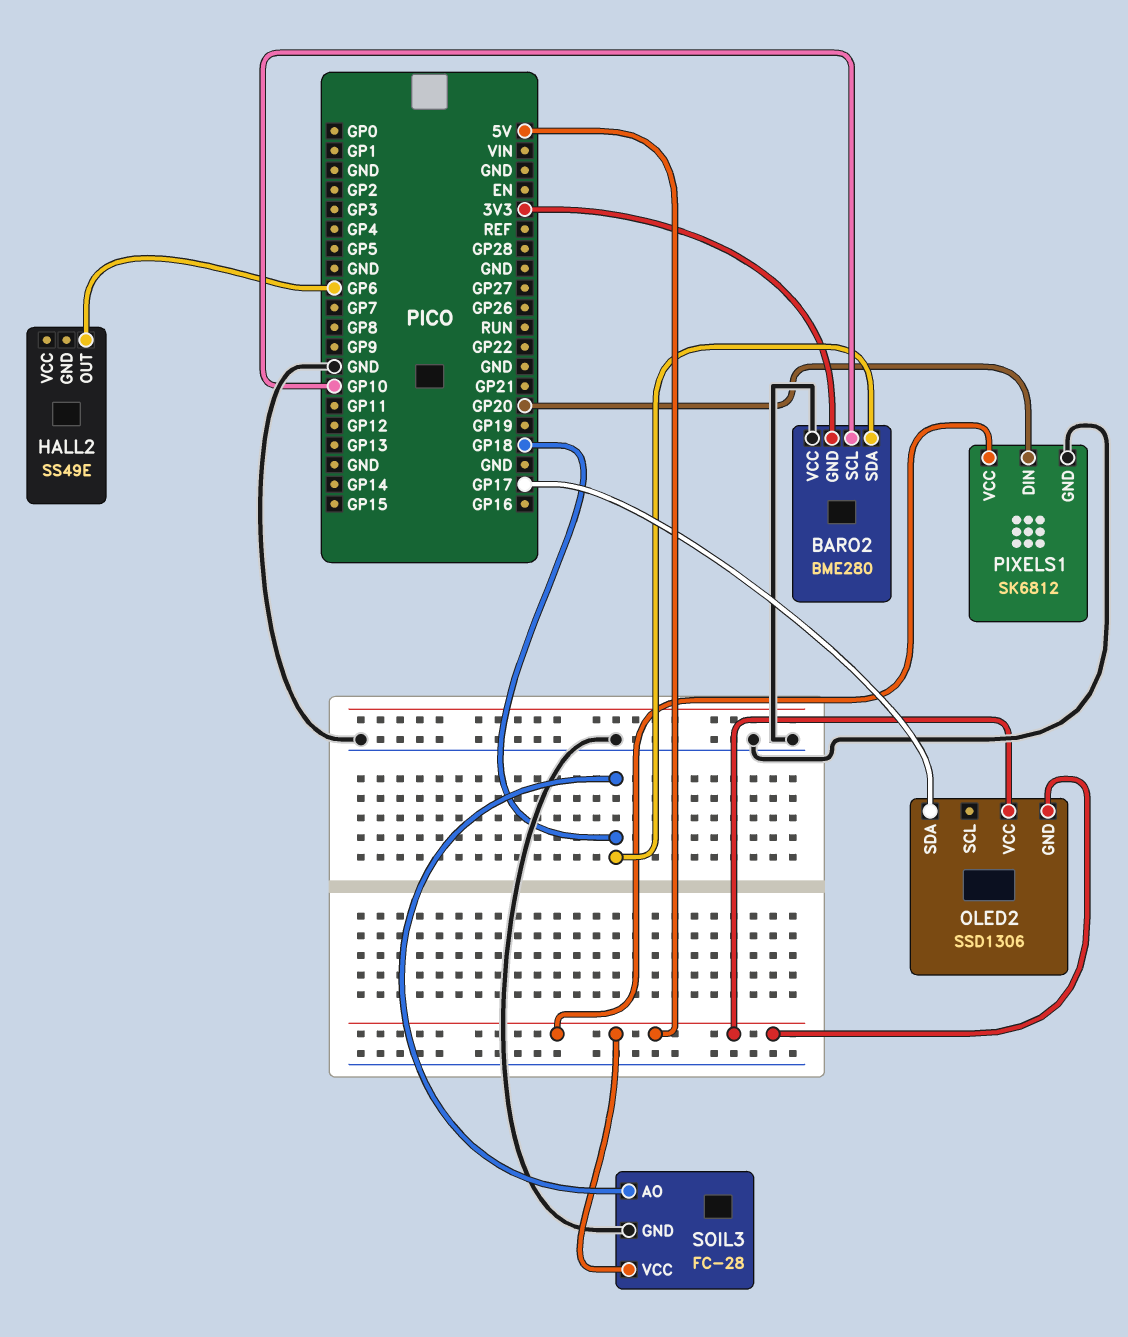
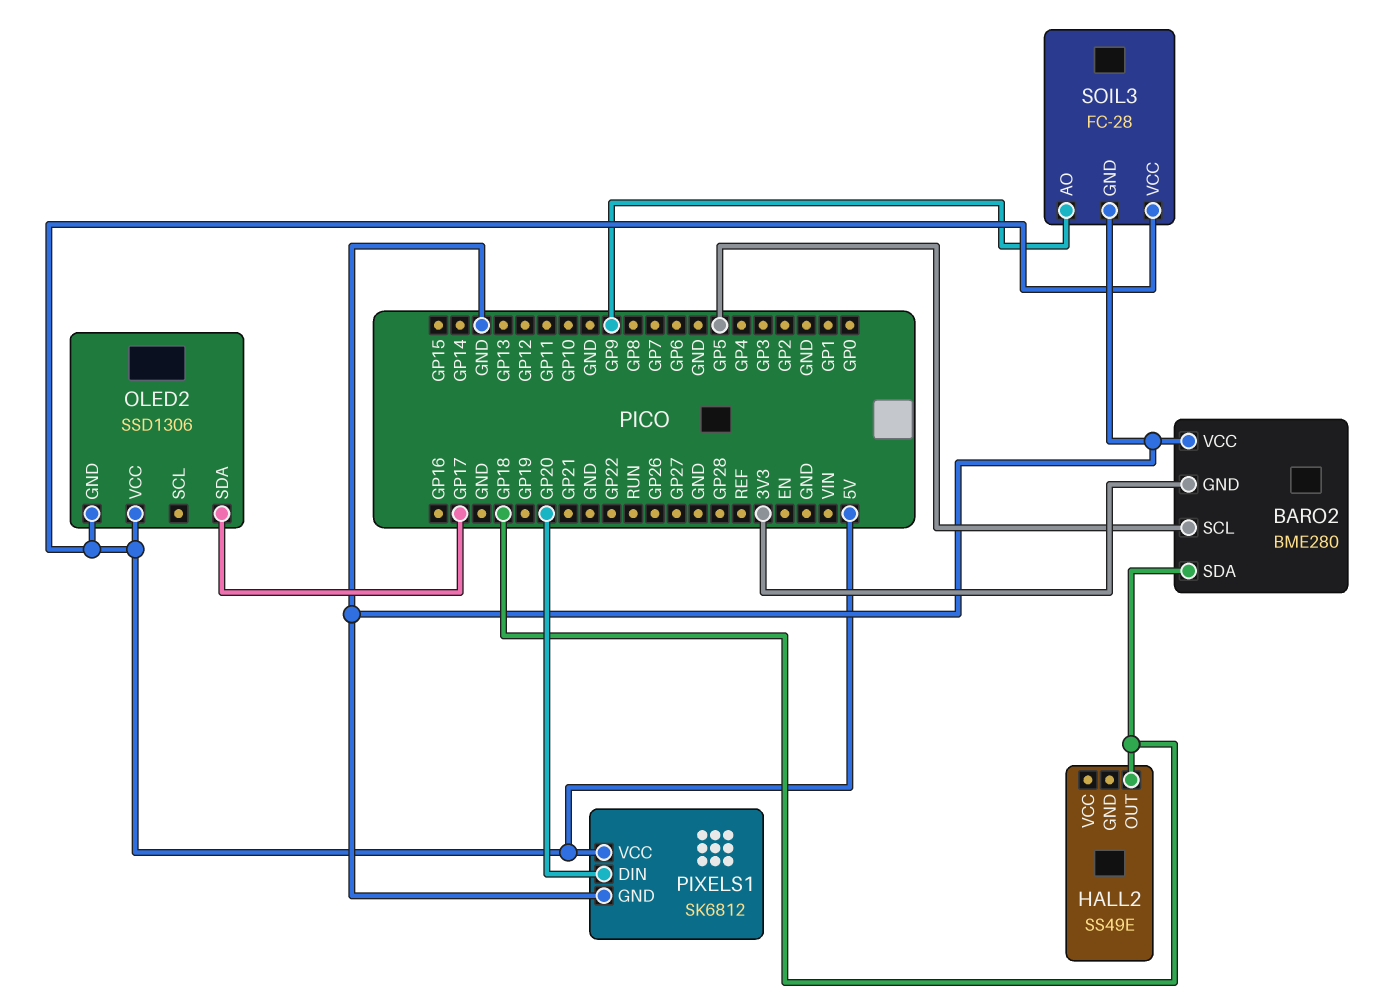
BARO2 pin SCL: GP10 -> GP5
HALL2 pin OUT: GP6 -> GP18
SOIL3 pin AO: GP18 -> GP9

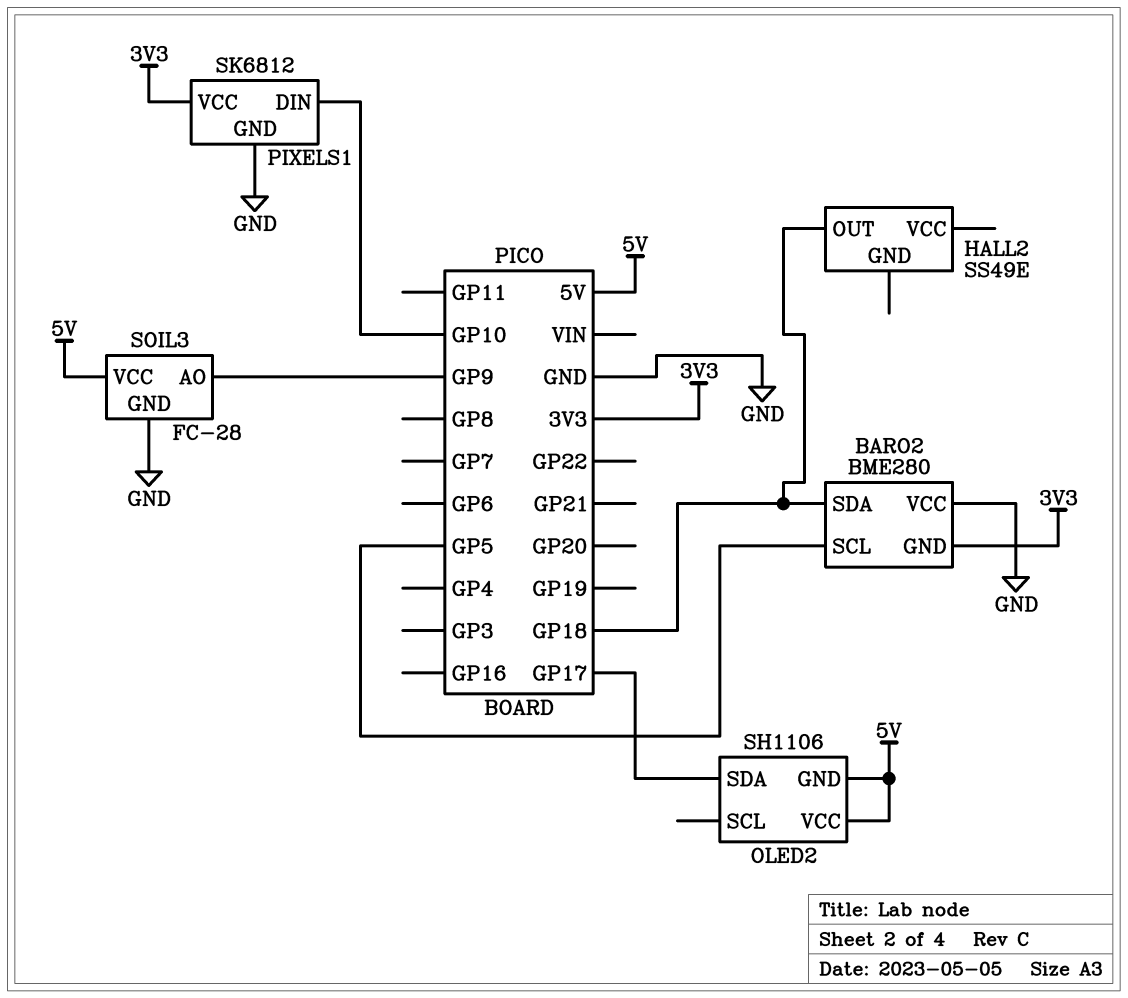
OLED2: SSD1306 -> SH1106
PIXELS1 pin DIN: GP20 -> GP10
PIXELS1 pin VCC: 5V -> 3V3

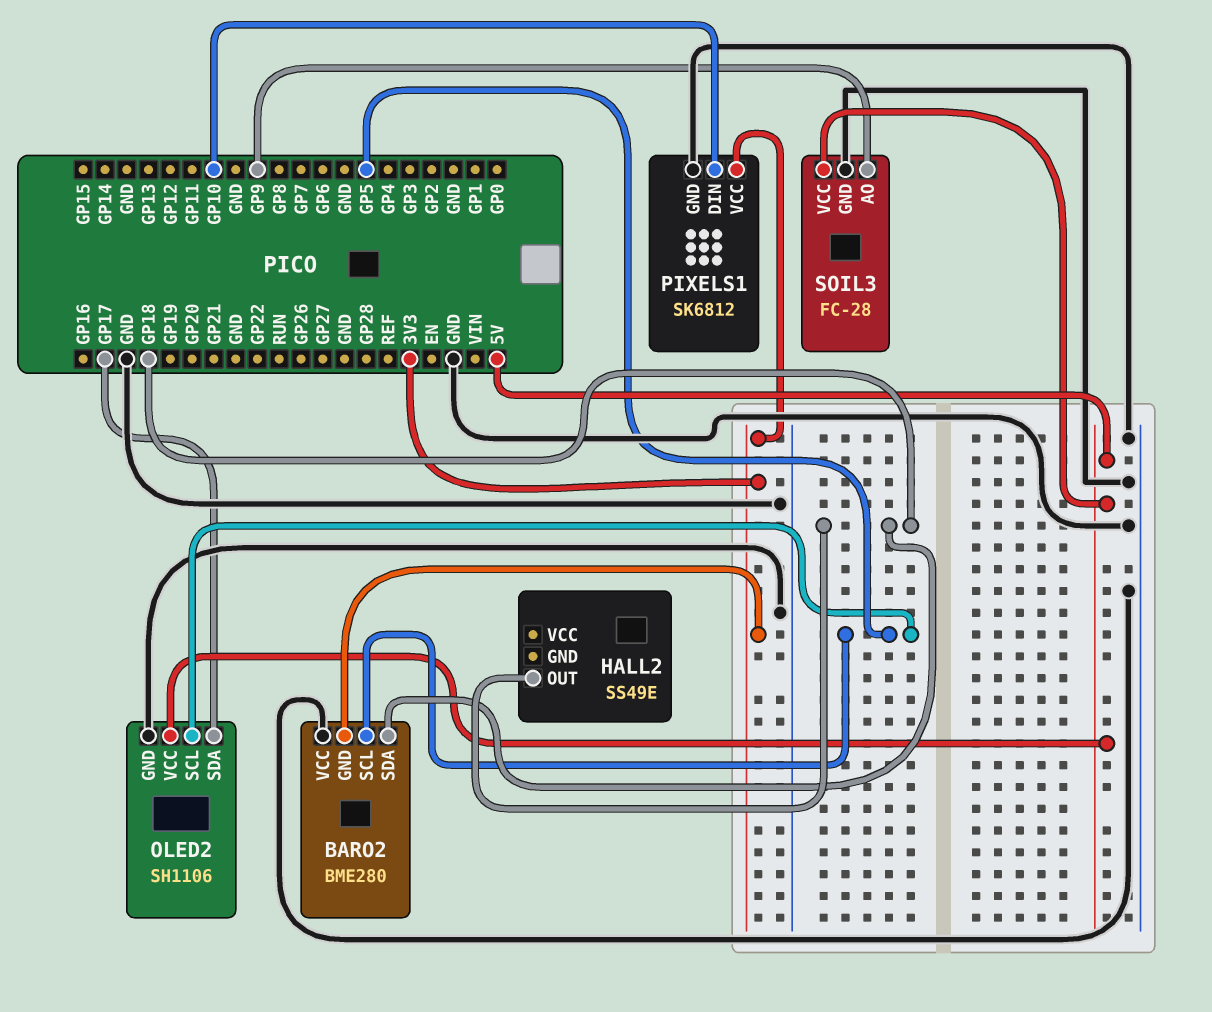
OLED2 pin GND: 5V -> GND
OLED2 pin SCL: none -> GP5

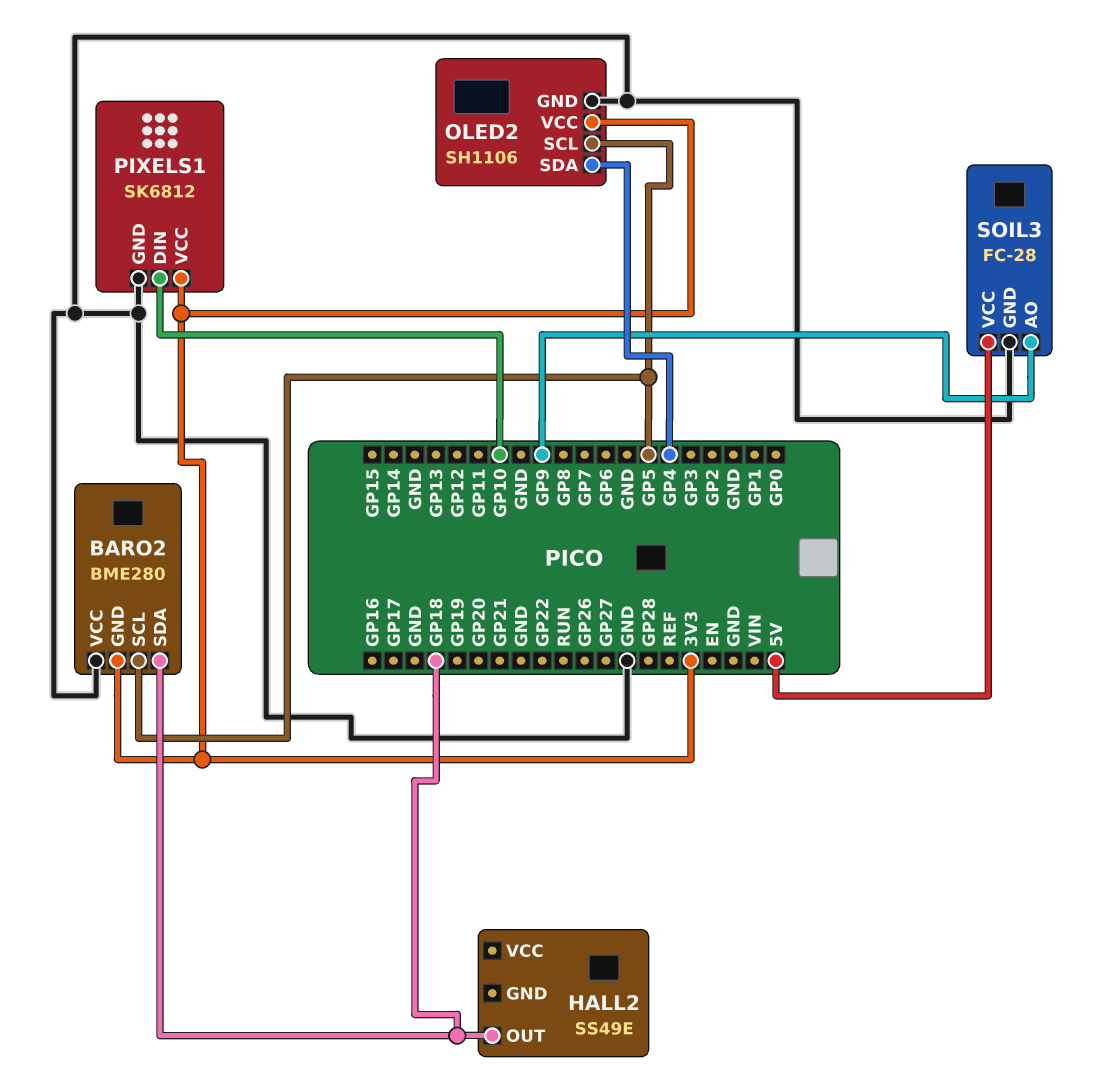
OLED2 pin SDA: GP17 -> GP4
OLED2 pin VCC: 5V -> 3V3

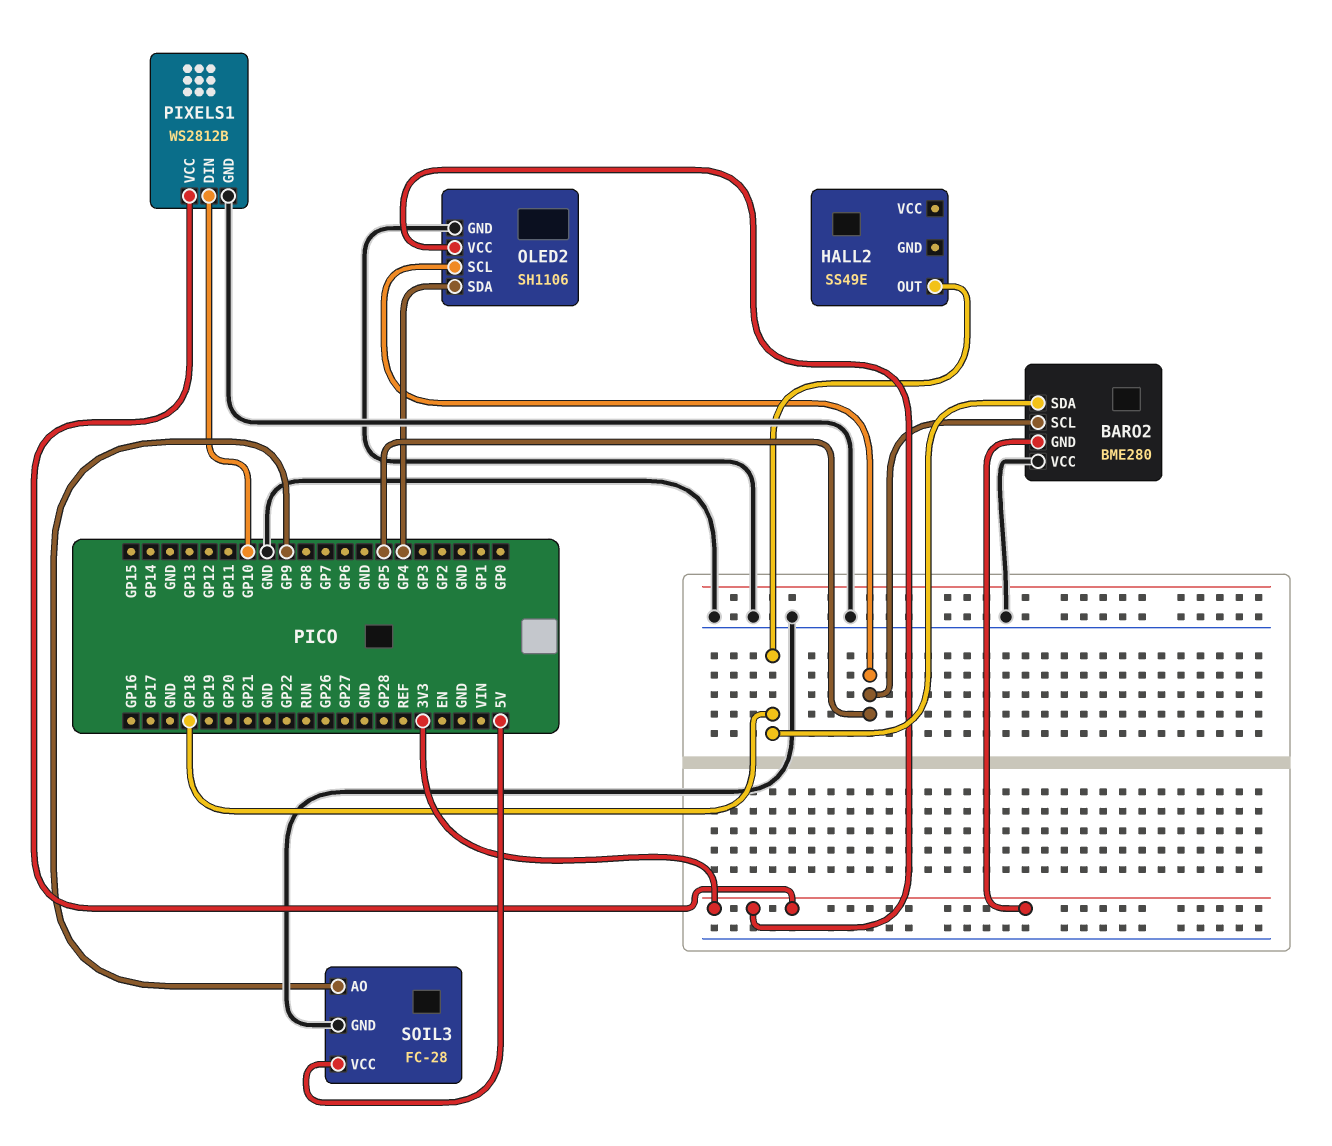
PIXELS1: SK6812 -> WS2812B

